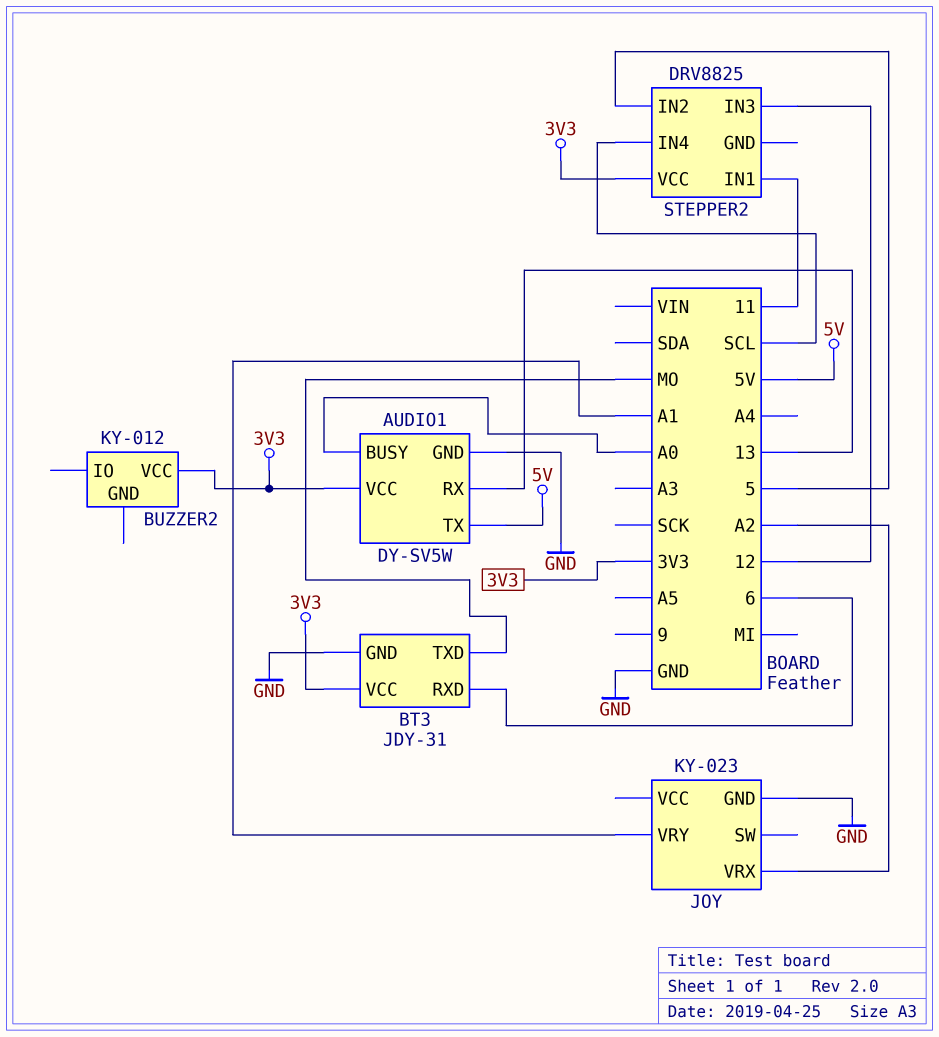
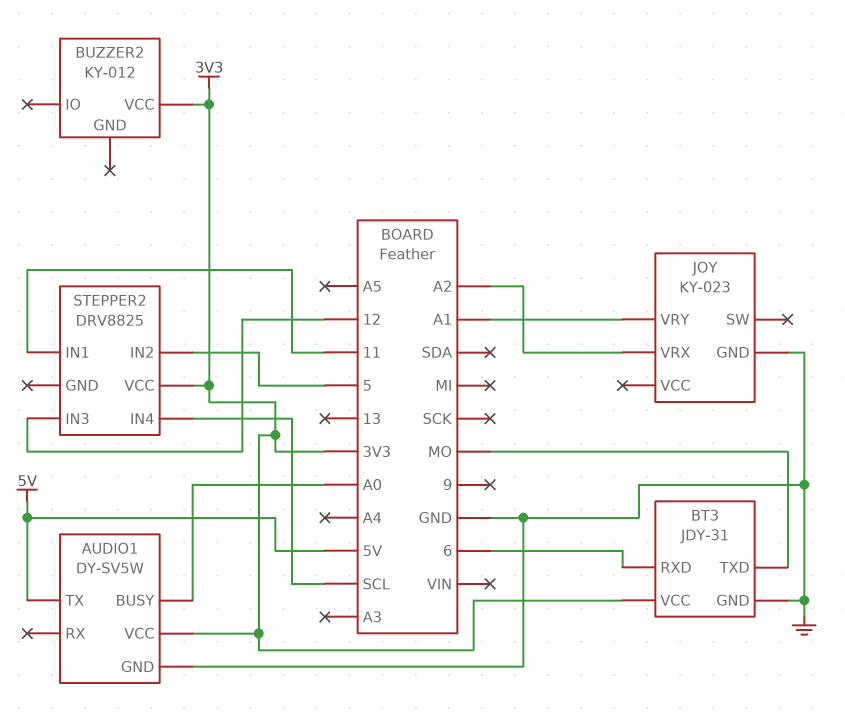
AUDIO1 pin RX: 13 -> none

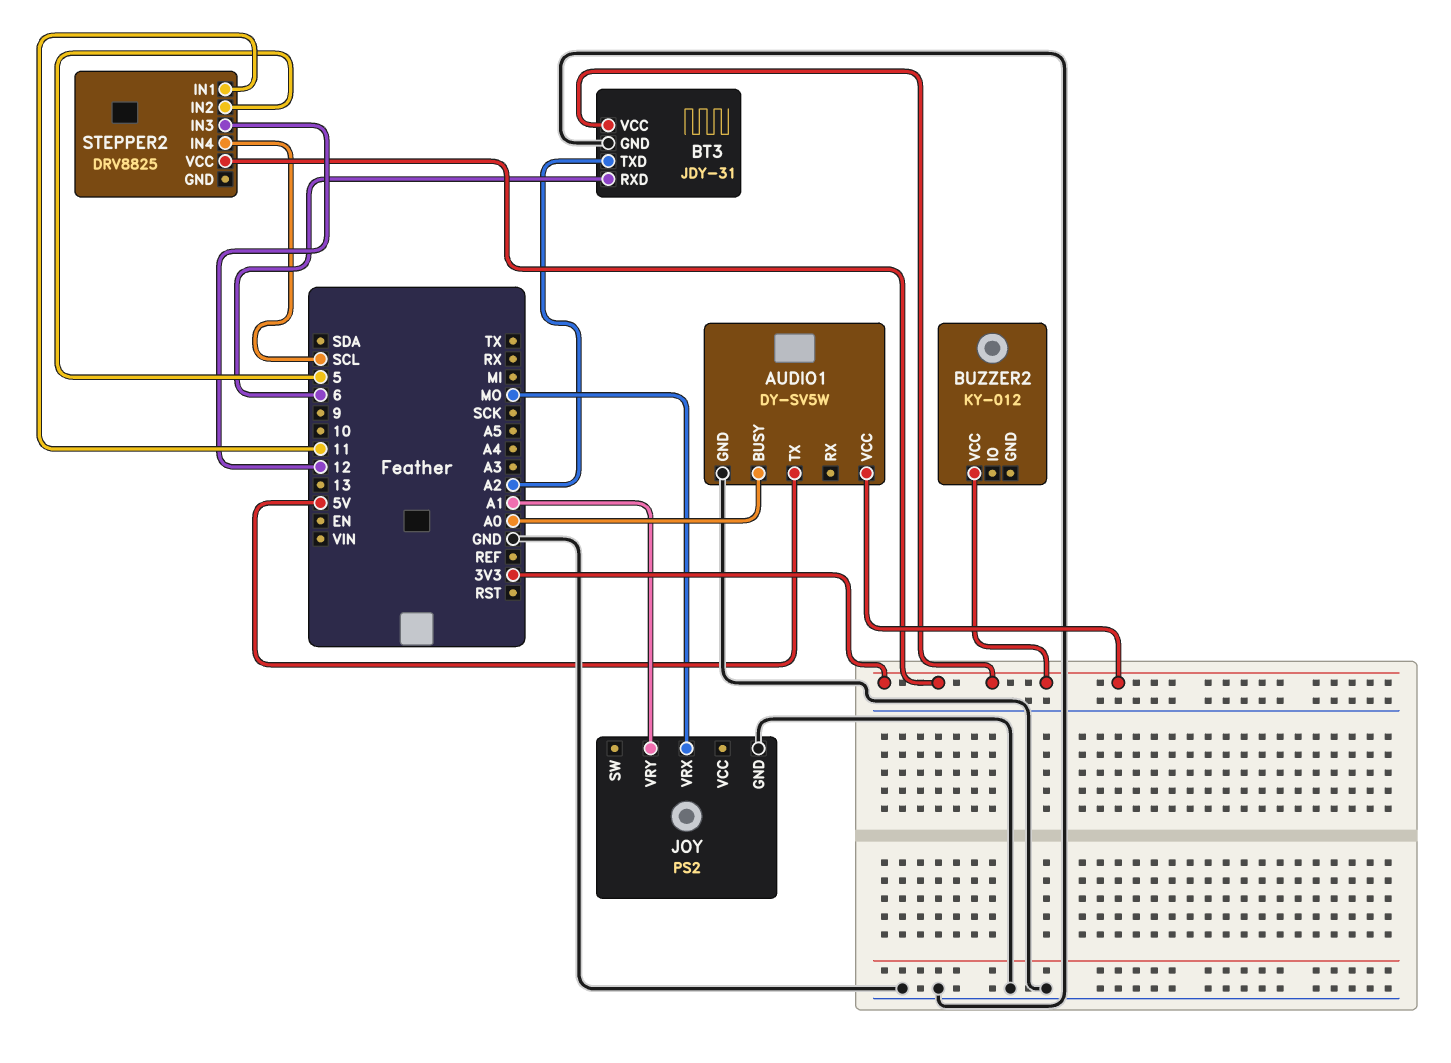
BT3 pin TXD: MO -> A2
JOY: KY-023 -> PS2
JOY pin VRX: A2 -> MO

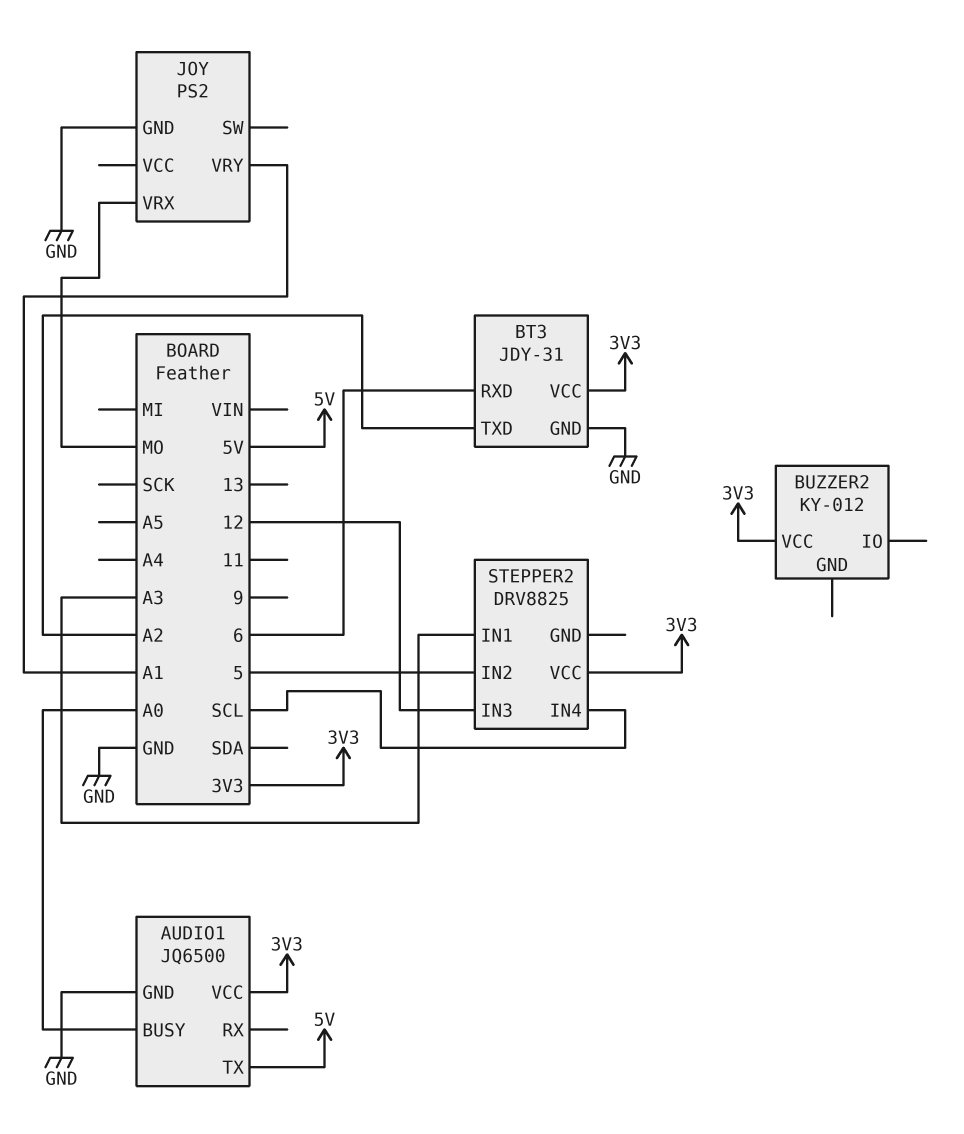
AUDIO1: DY-SV5W -> JQ6500
STEPPER2 pin IN1: 11 -> A3

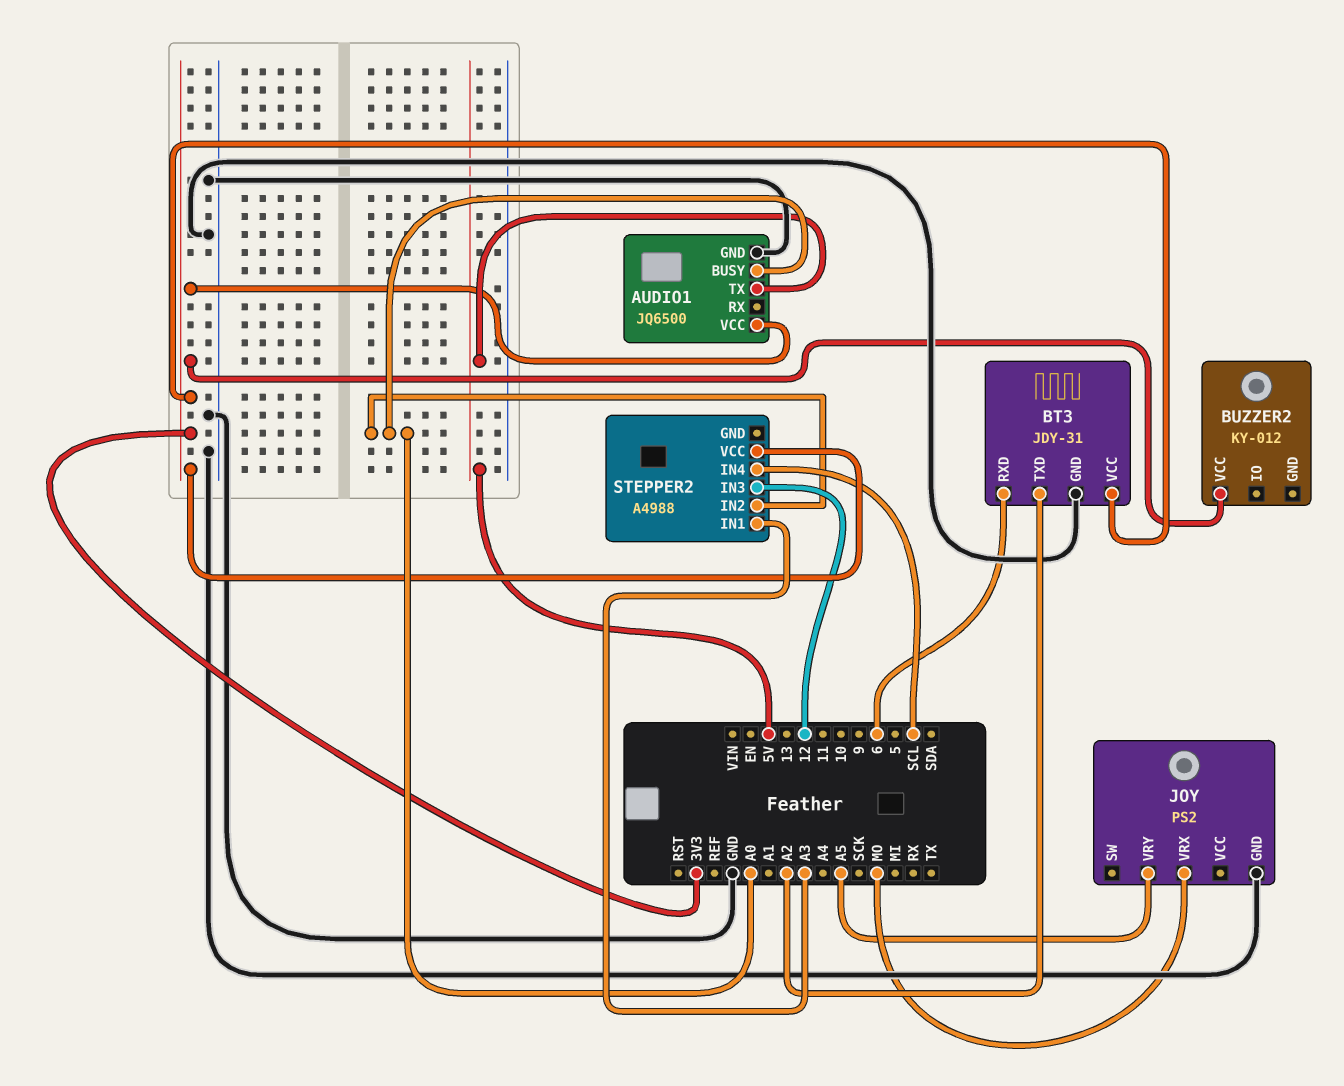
JOY pin VRY: A1 -> A5
STEPPER2: DRV8825 -> A4988
STEPPER2 pin IN2: 5 -> A0

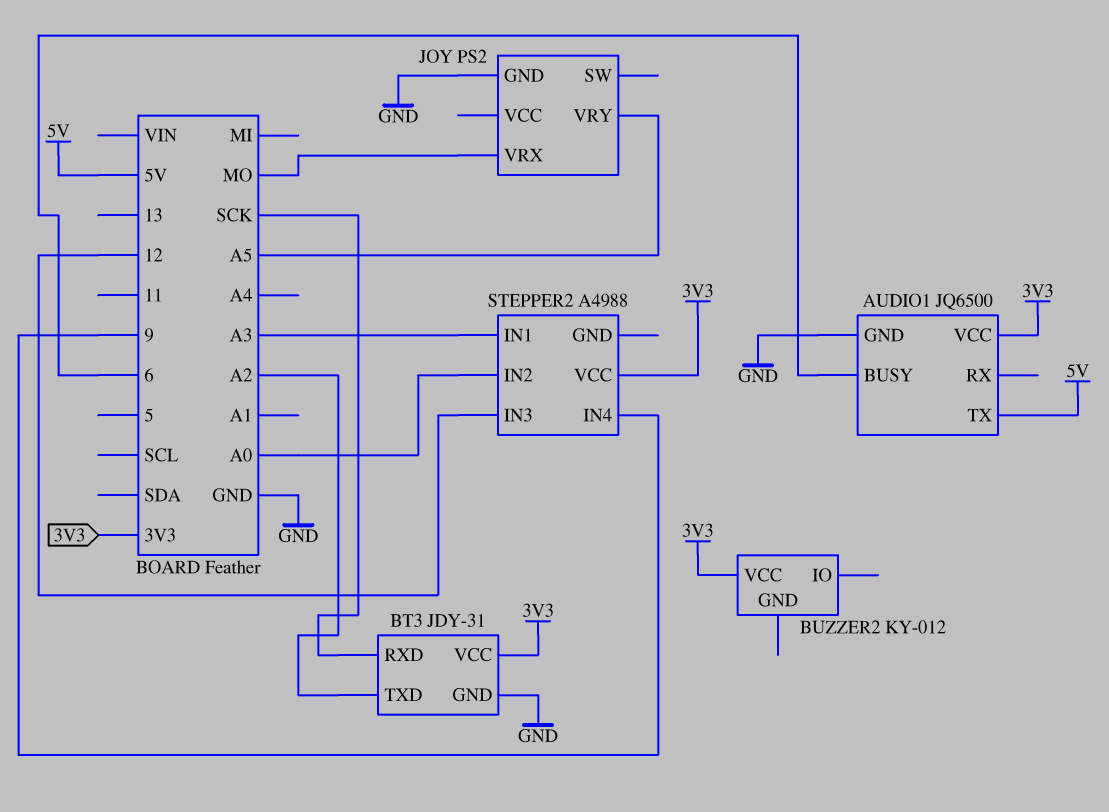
AUDIO1 pin BUSY: A0 -> 6
BT3 pin RXD: 6 -> SCK
STEPPER2 pin IN4: SCL -> 9

